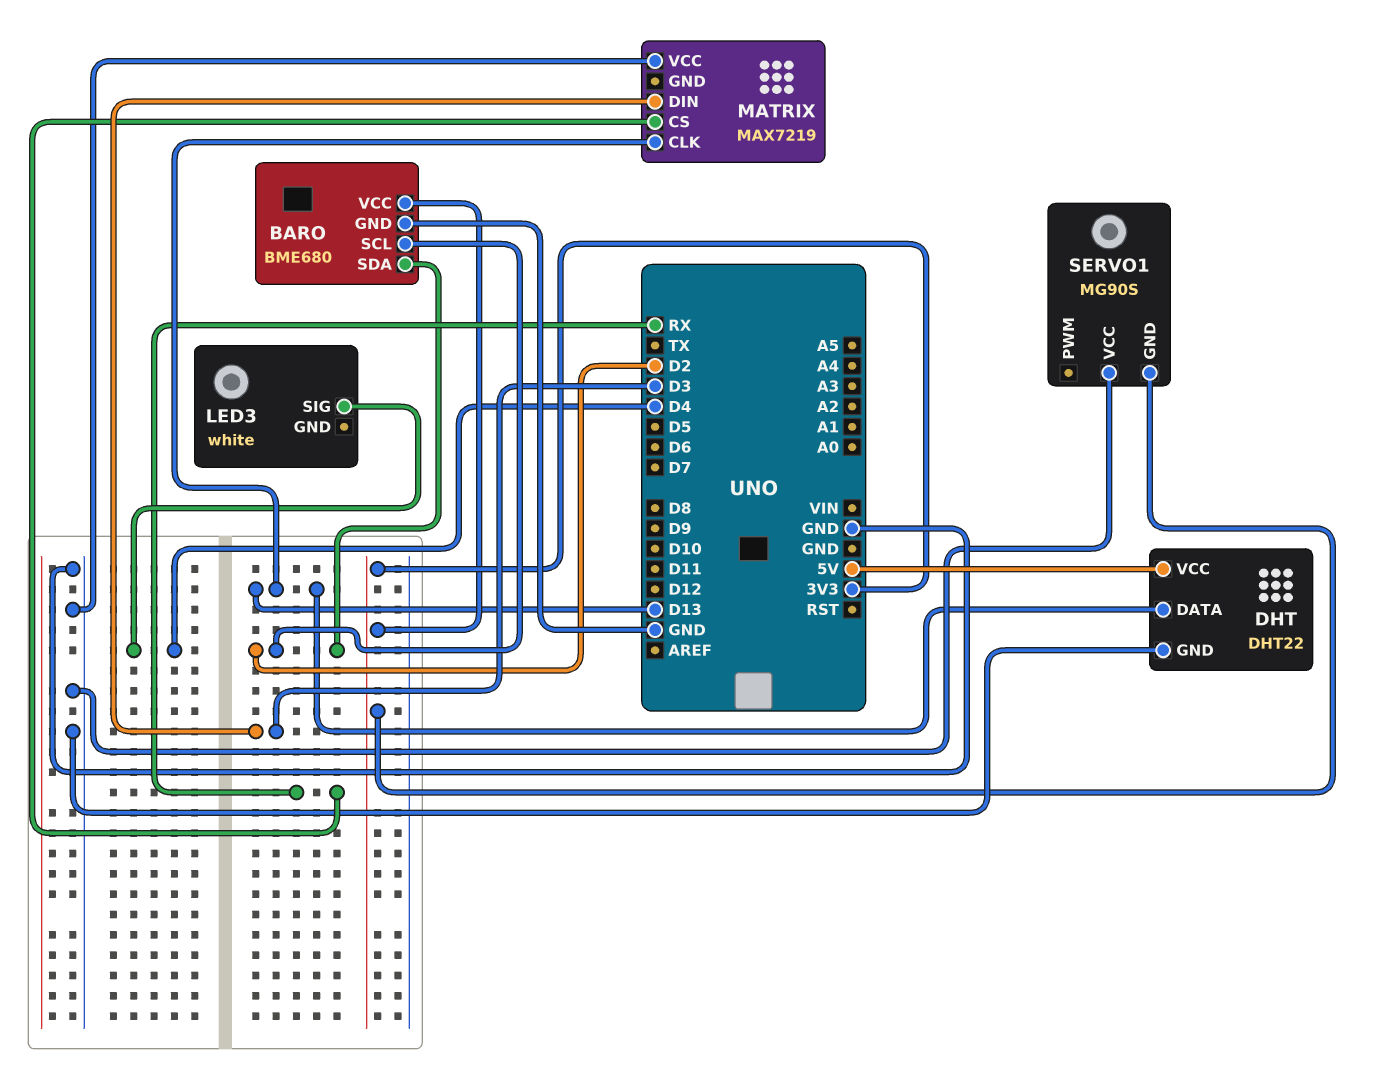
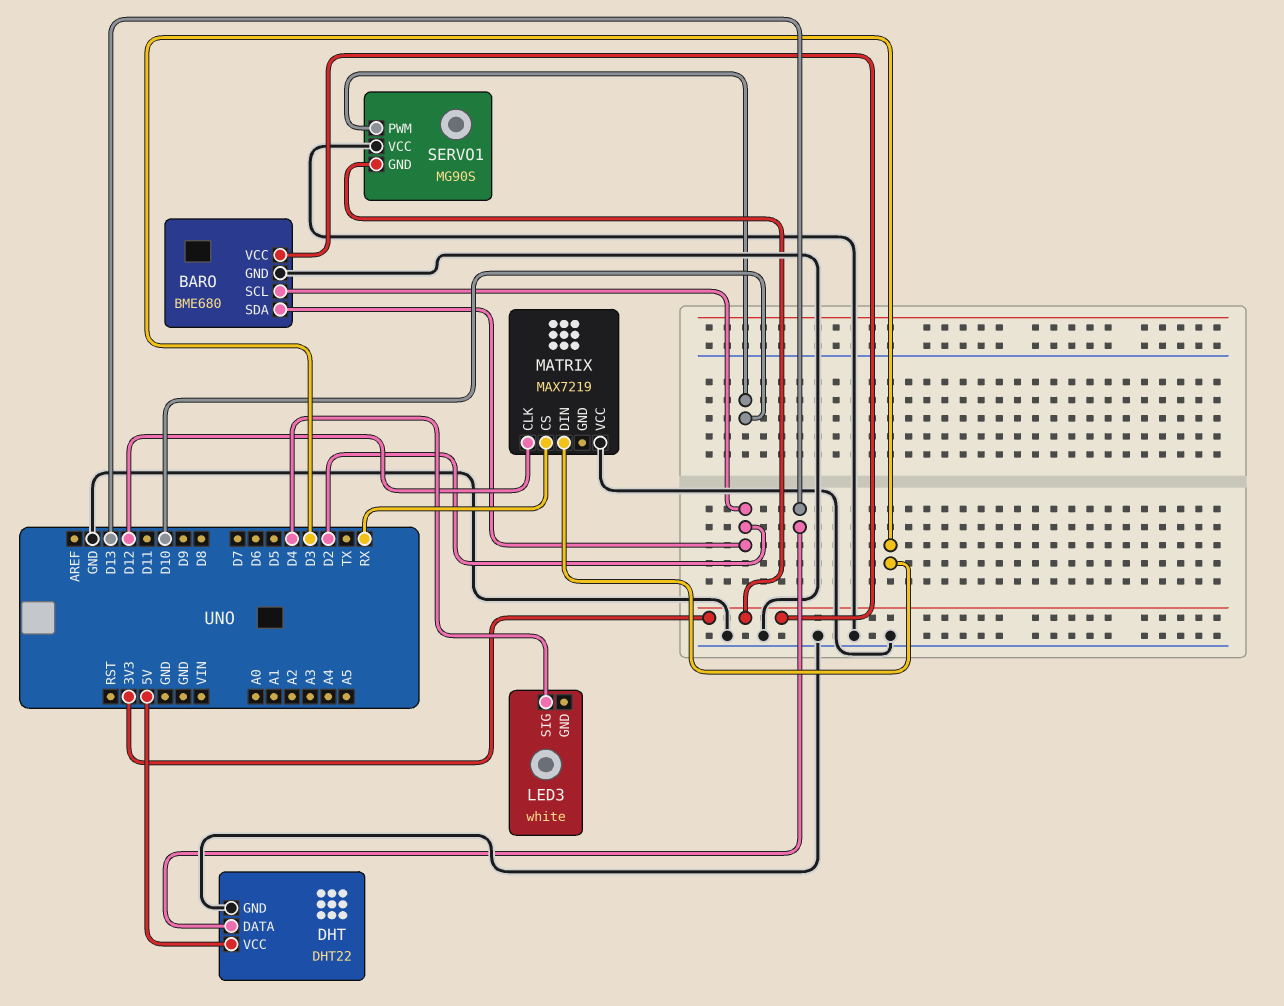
MATRIX pin CLK: D13 -> D12
SERVO1 pin PWM: none -> D10

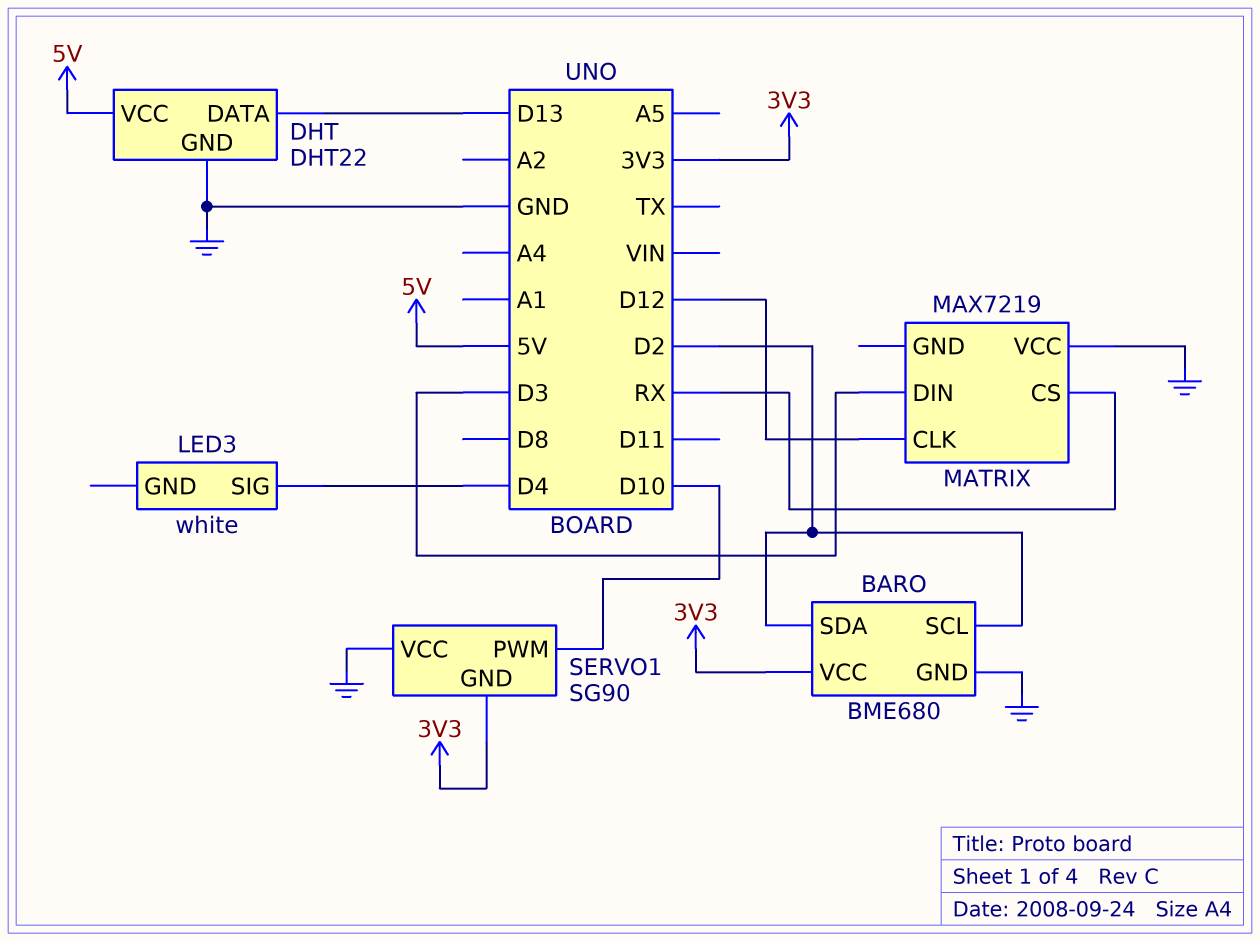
SERVO1: MG90S -> SG90

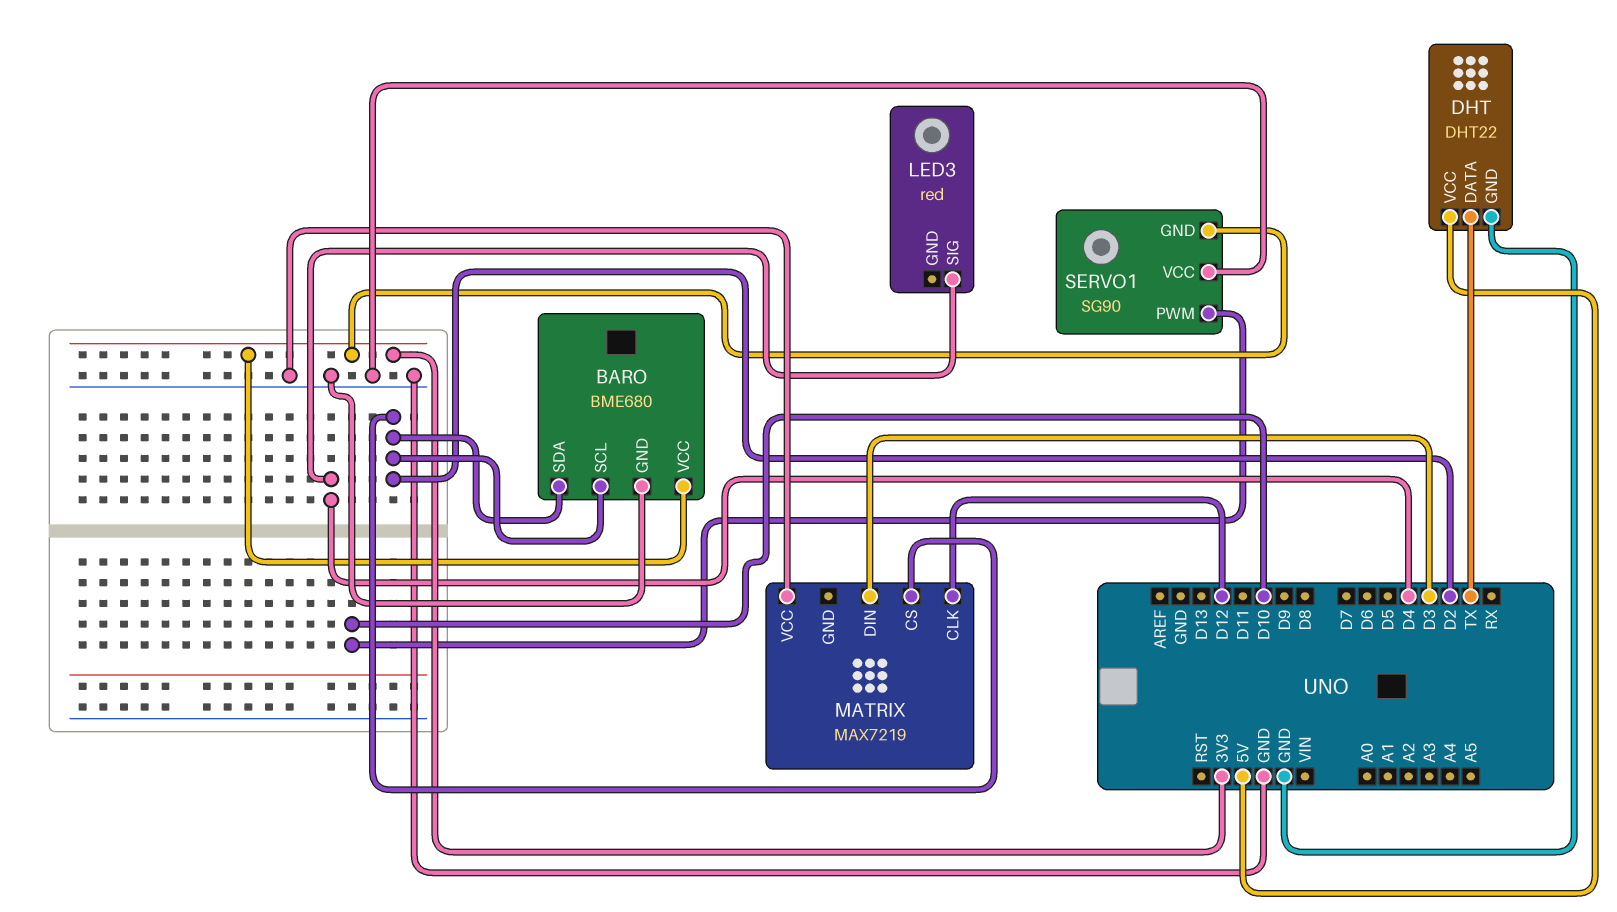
DHT pin DATA: D13 -> TX
LED3: white -> red
MATRIX pin CS: RX -> D2

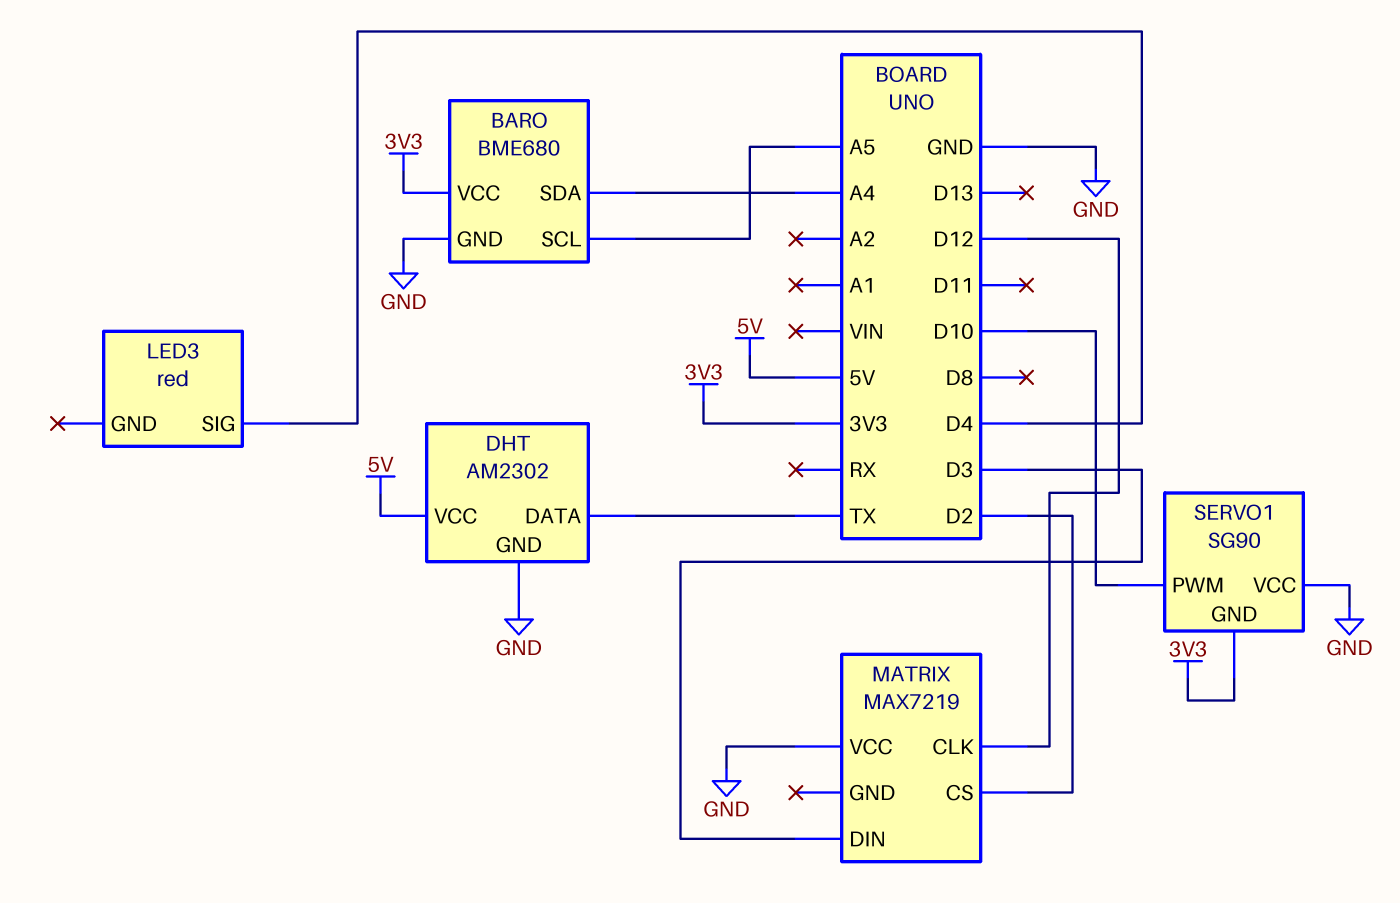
BARO pin SCL: D2 -> A5
BARO pin SDA: D2 -> A4
DHT: DHT22 -> AM2302

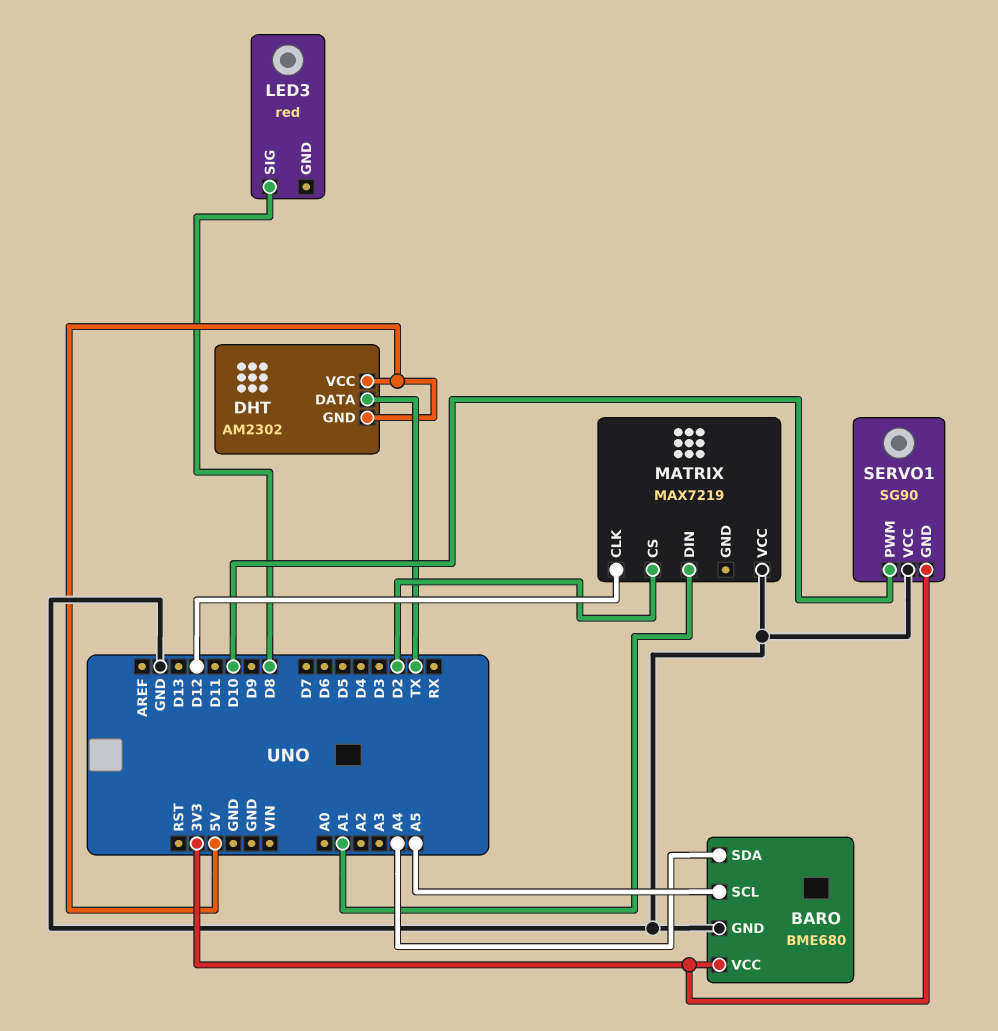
DHT pin GND: GND -> 5V
LED3 pin SIG: D4 -> D8
MATRIX pin DIN: D3 -> A1

